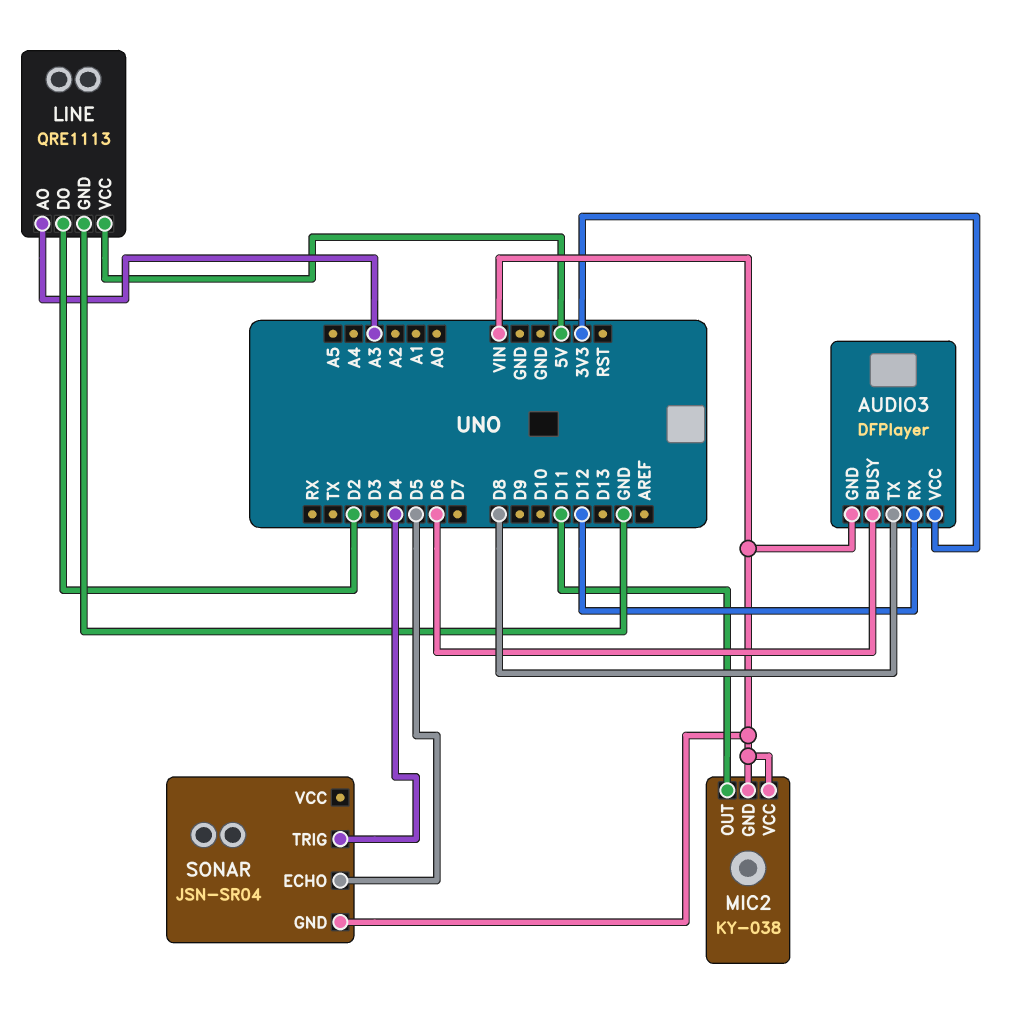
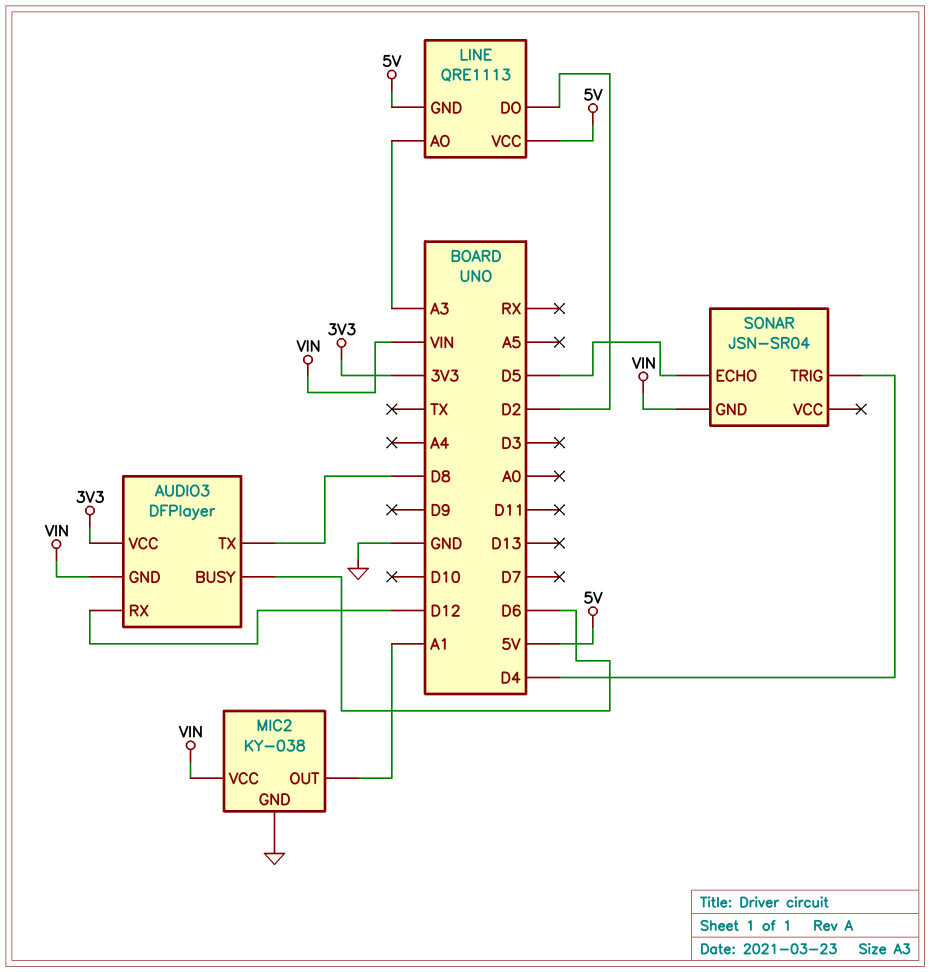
LINE pin GND: GND -> 5V
MIC2 pin GND: VIN -> GND
MIC2 pin OUT: D11 -> A1

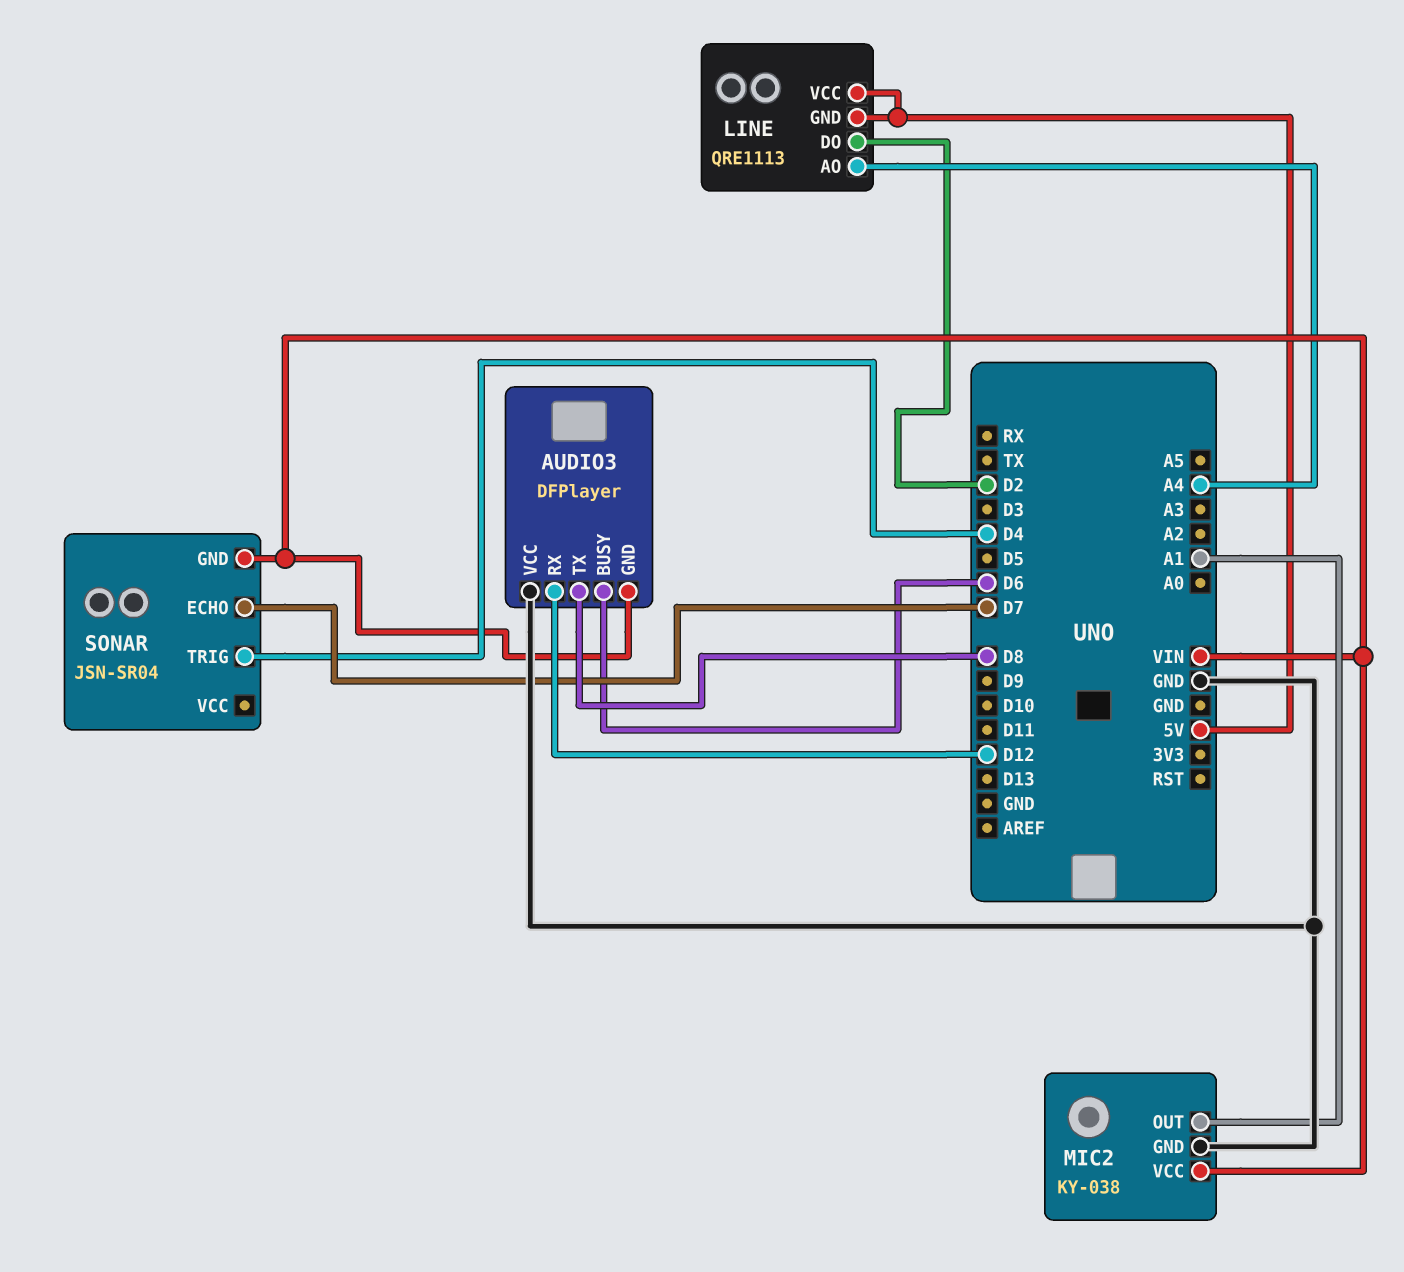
AUDIO3 pin VCC: 3V3 -> GND
LINE pin AO: A3 -> A4
SONAR pin ECHO: D5 -> D7

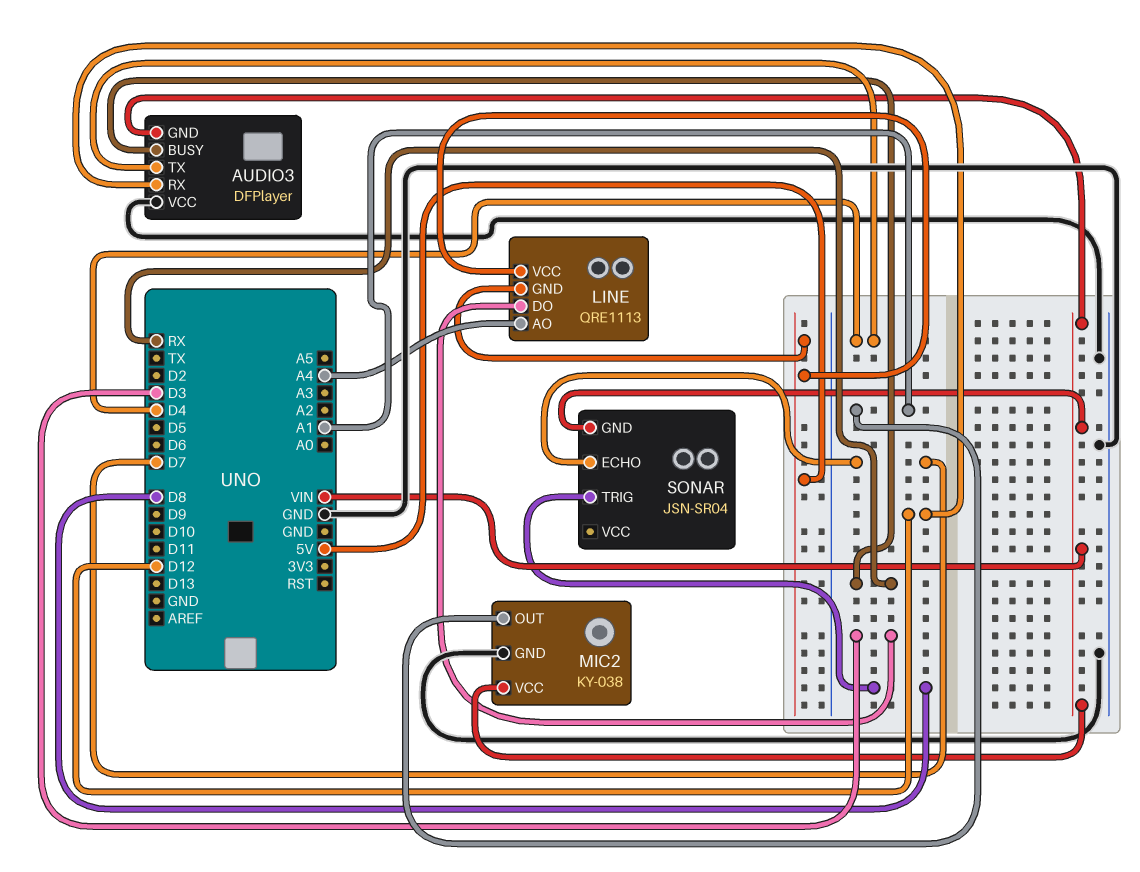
AUDIO3 pin BUSY: D6 -> RX
AUDIO3 pin TX: D8 -> D4
LINE pin DO: D2 -> D3
SONAR pin TRIG: D4 -> D8

